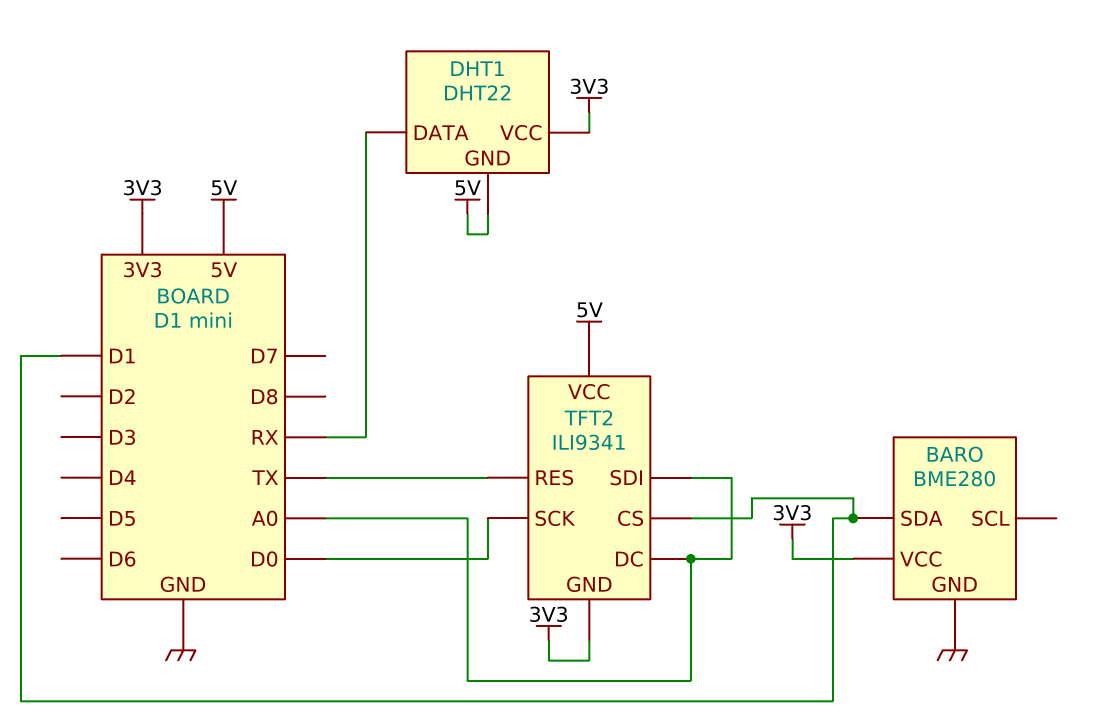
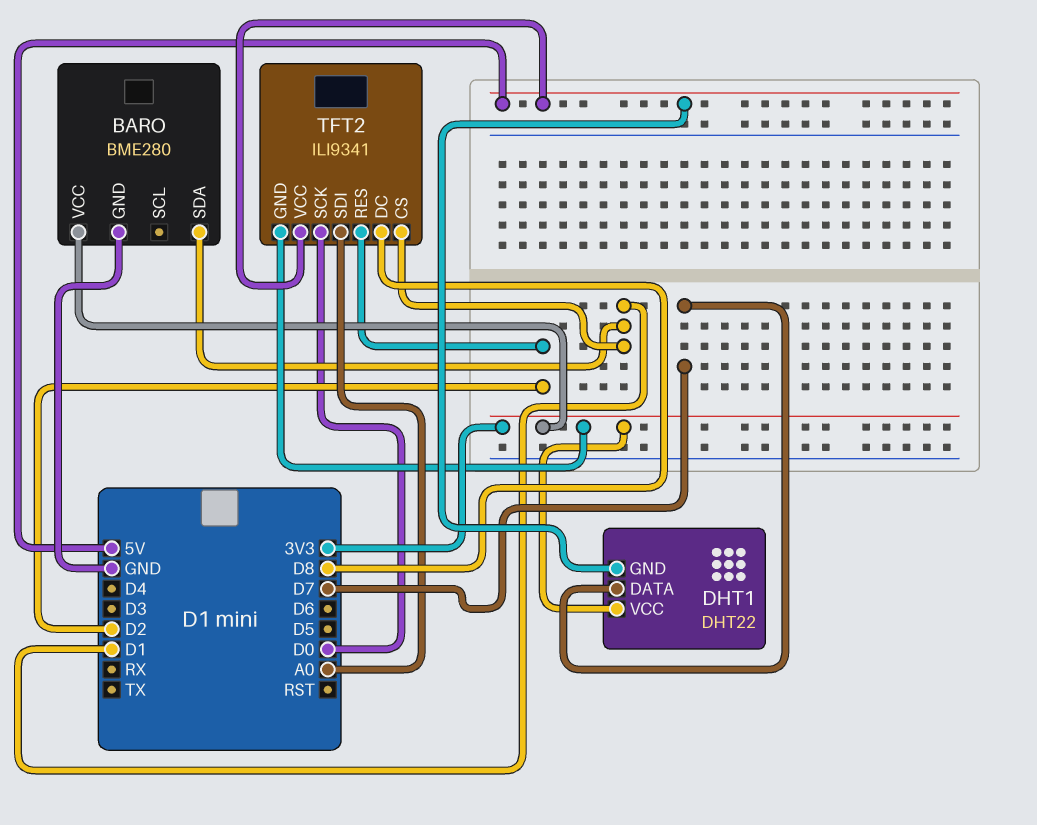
DHT1 pin DATA: RX -> D7
TFT2 pin DC: A0 -> D8
TFT2 pin RES: TX -> D2

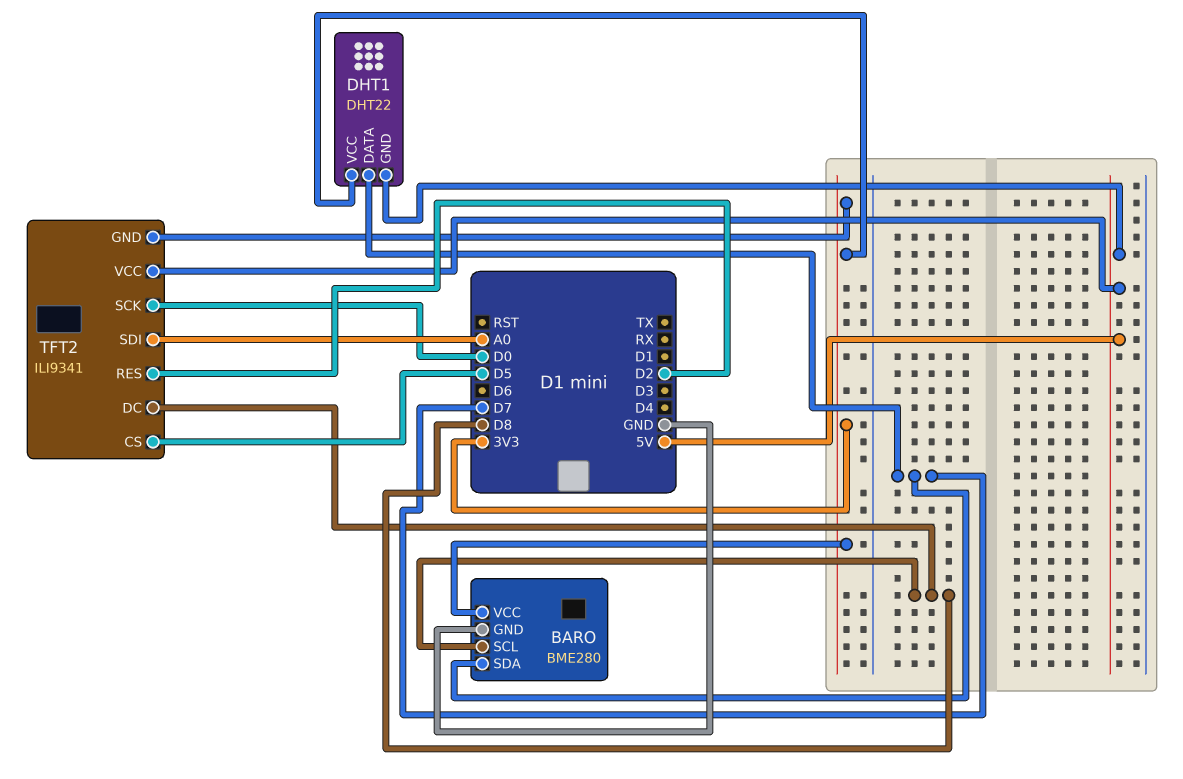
BARO pin SCL: none -> D8
BARO pin SDA: D1 -> D7
TFT2 pin CS: D1 -> D5

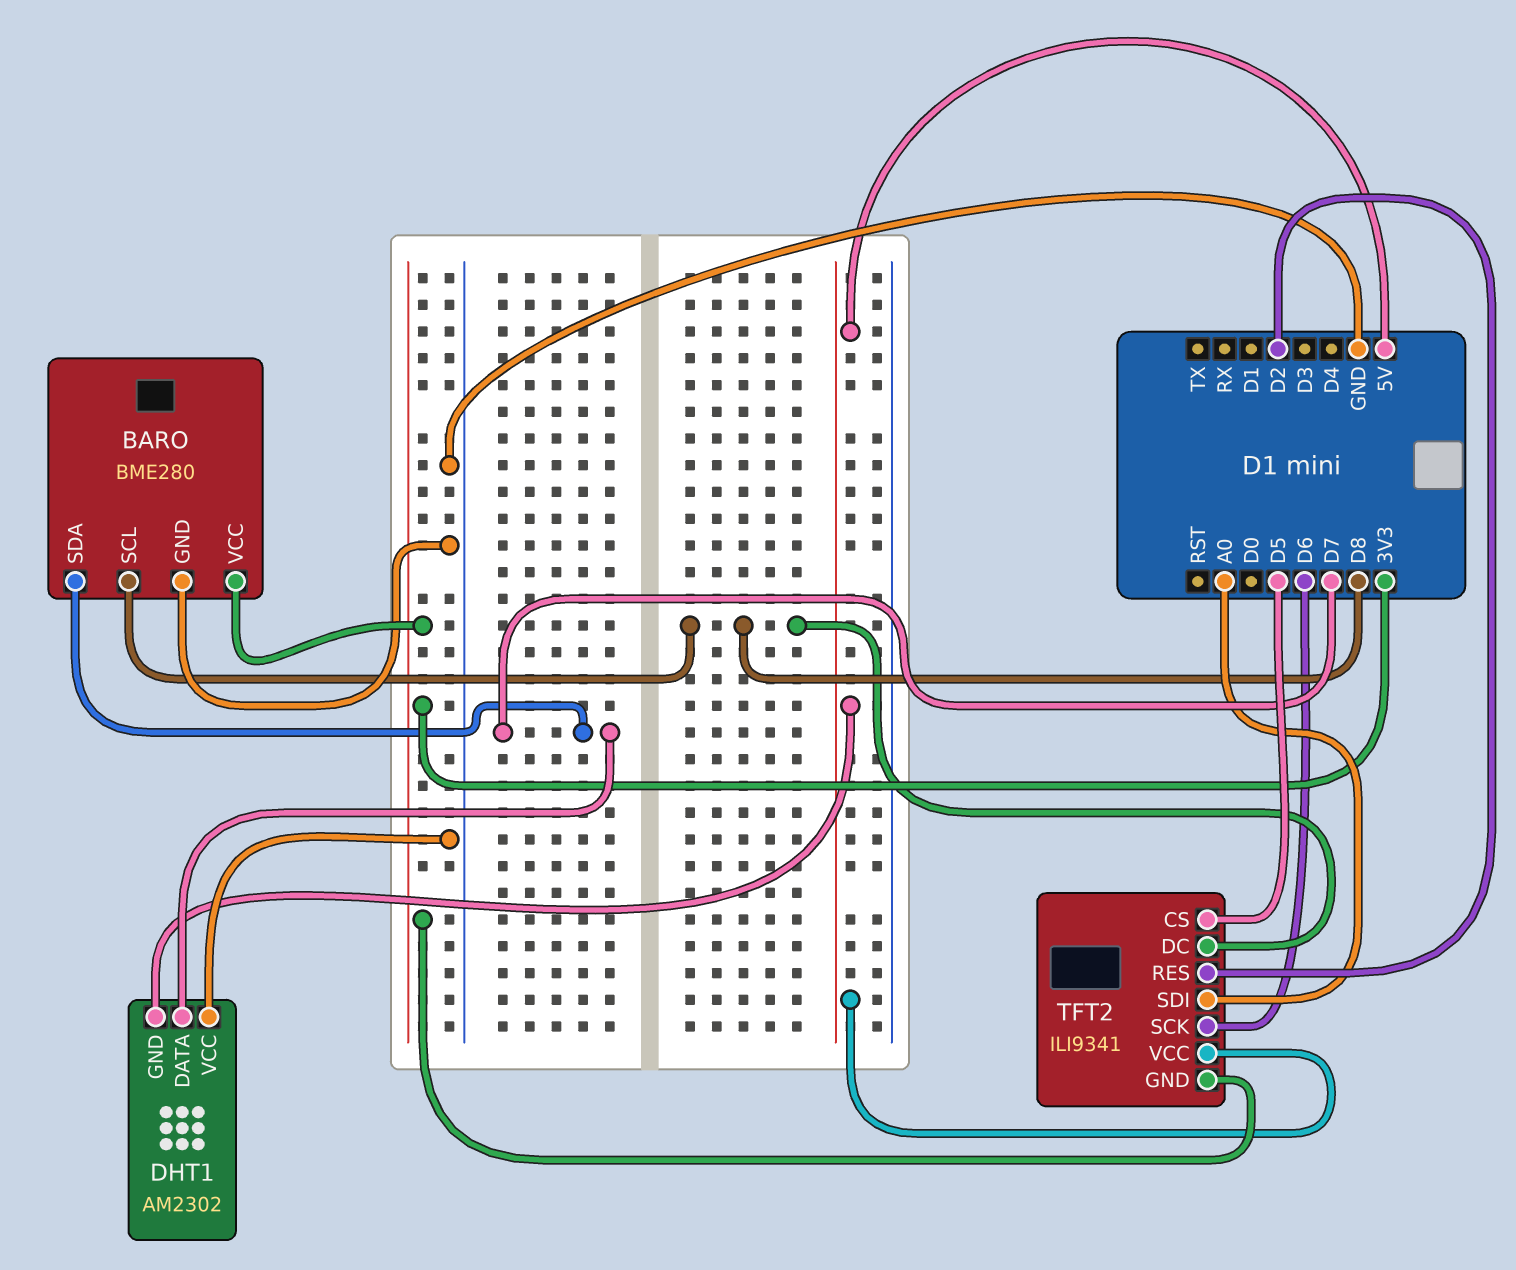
DHT1: DHT22 -> AM2302
DHT1 pin VCC: 3V3 -> GND
TFT2 pin SCK: D0 -> D6

